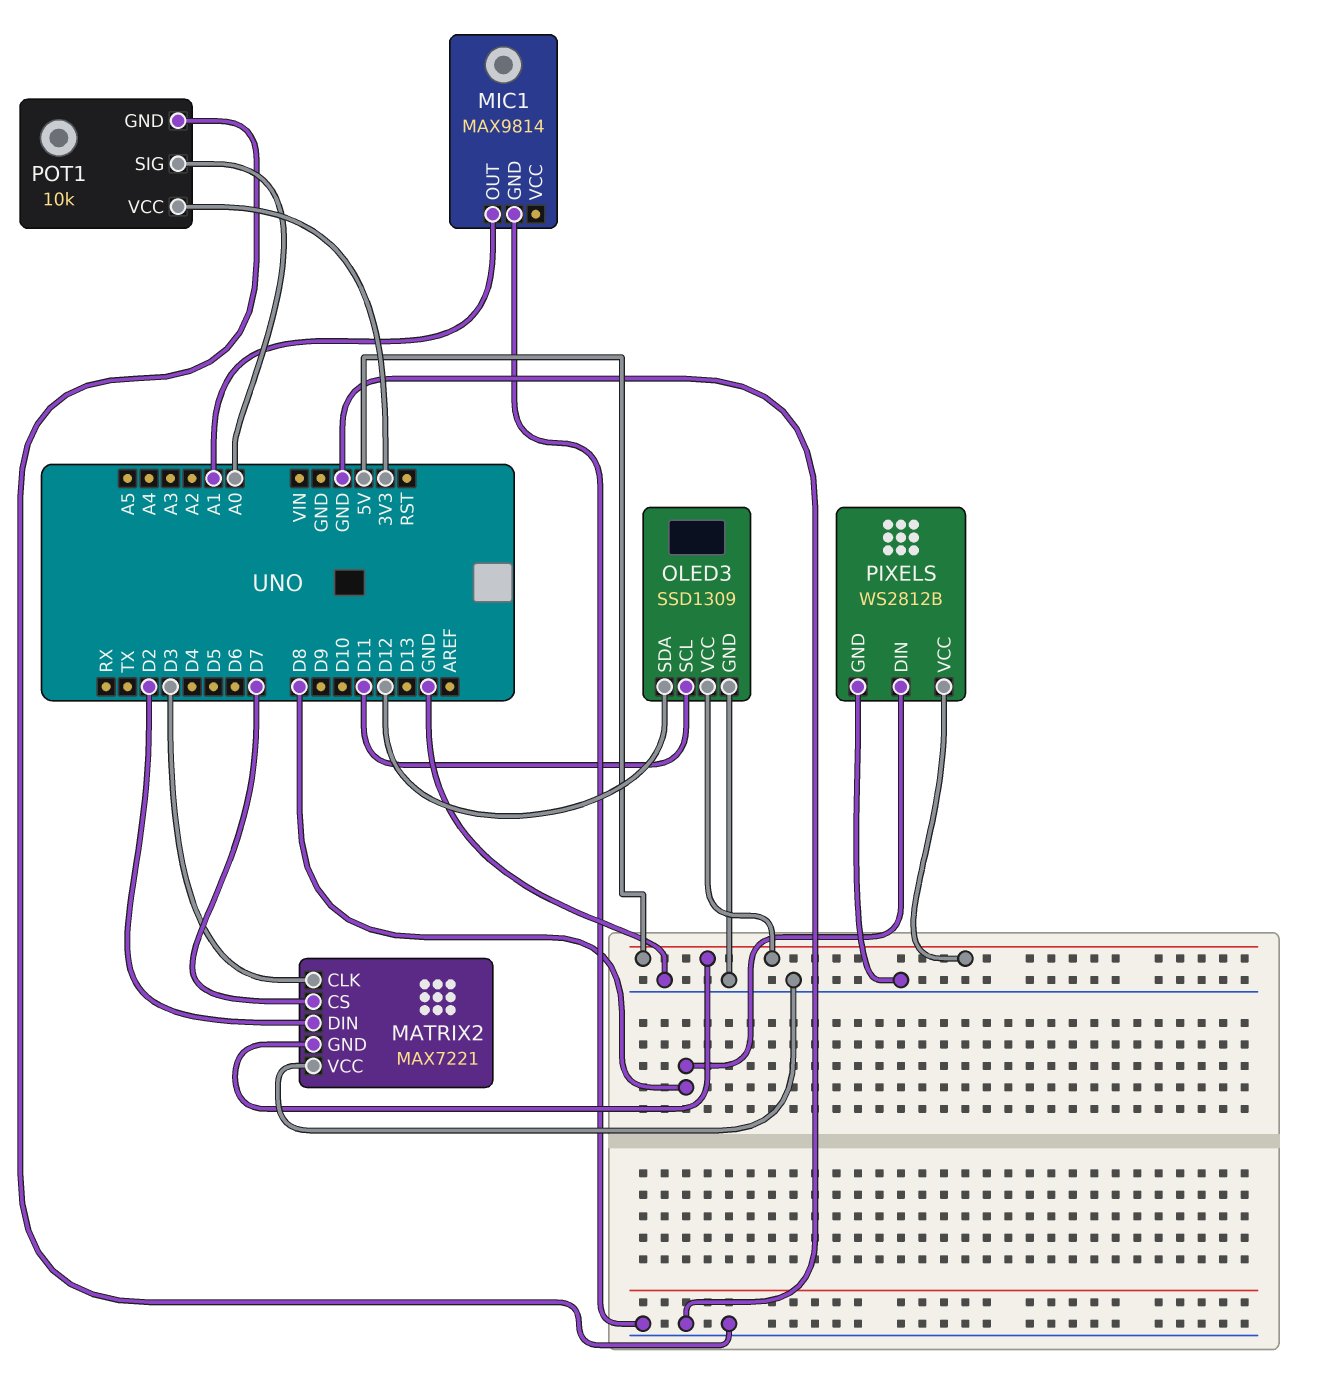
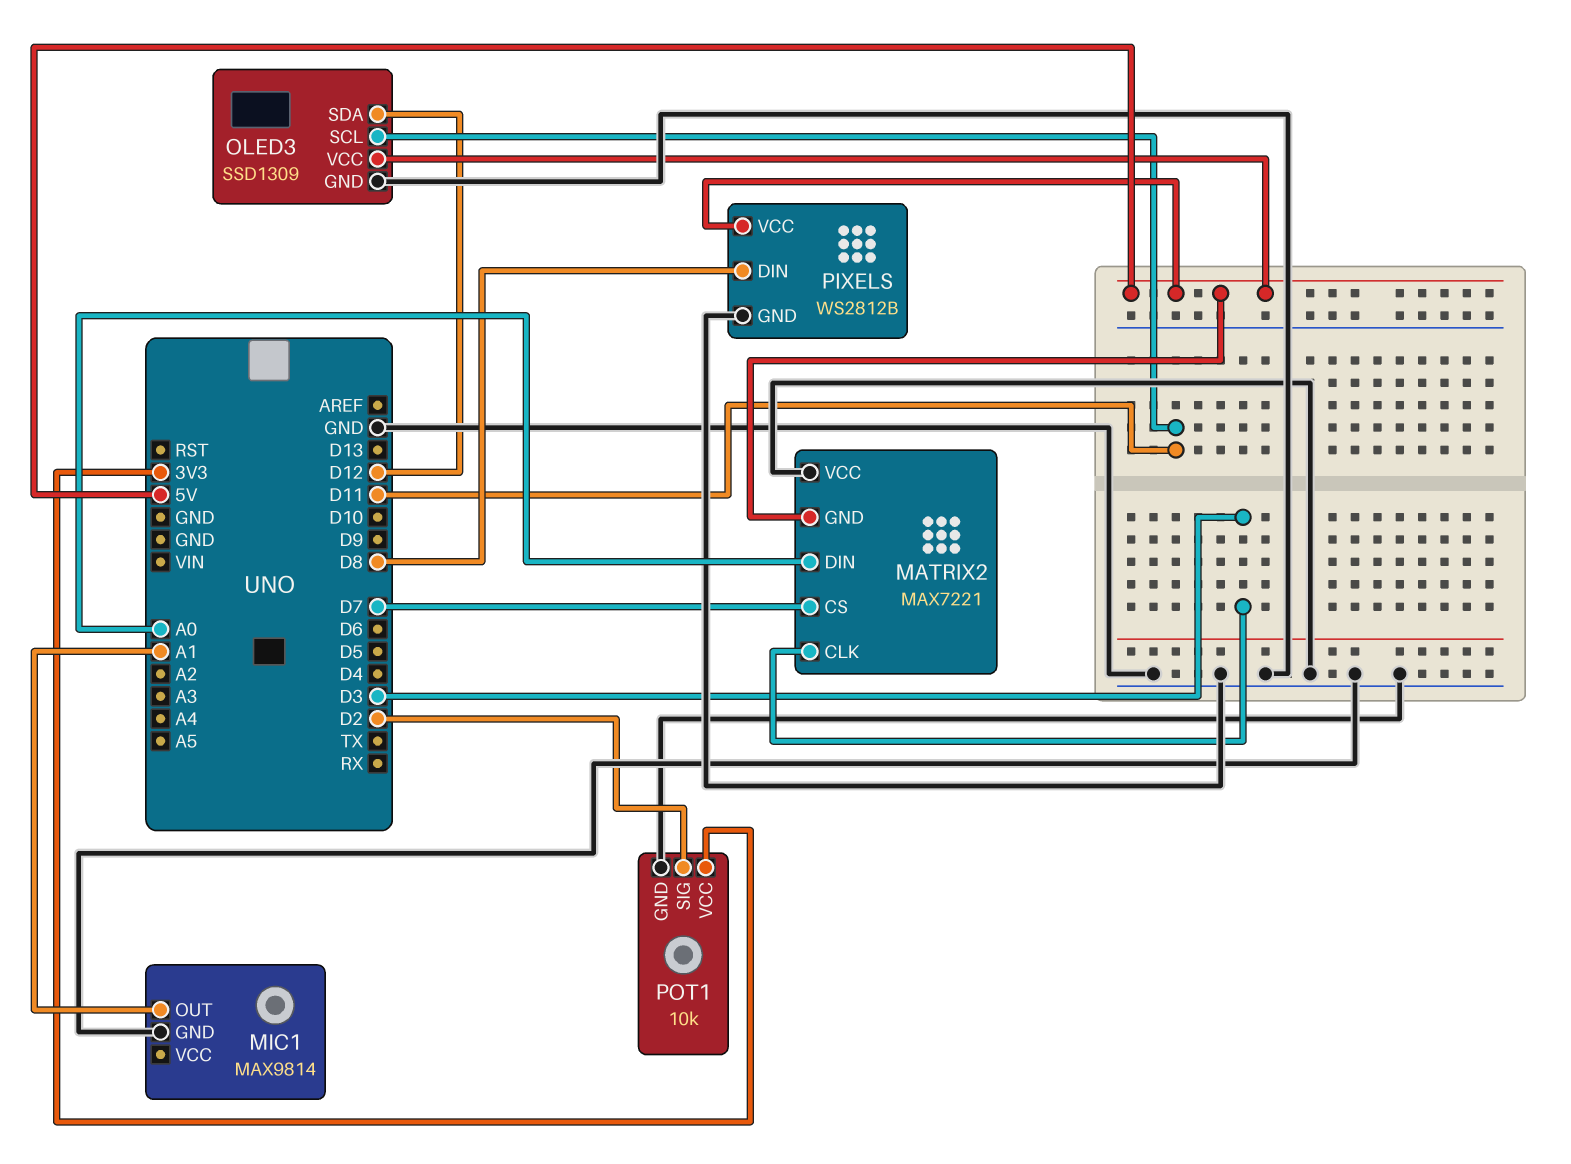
MATRIX2 pin DIN: D2 -> A0
POT1 pin SIG: A0 -> D2

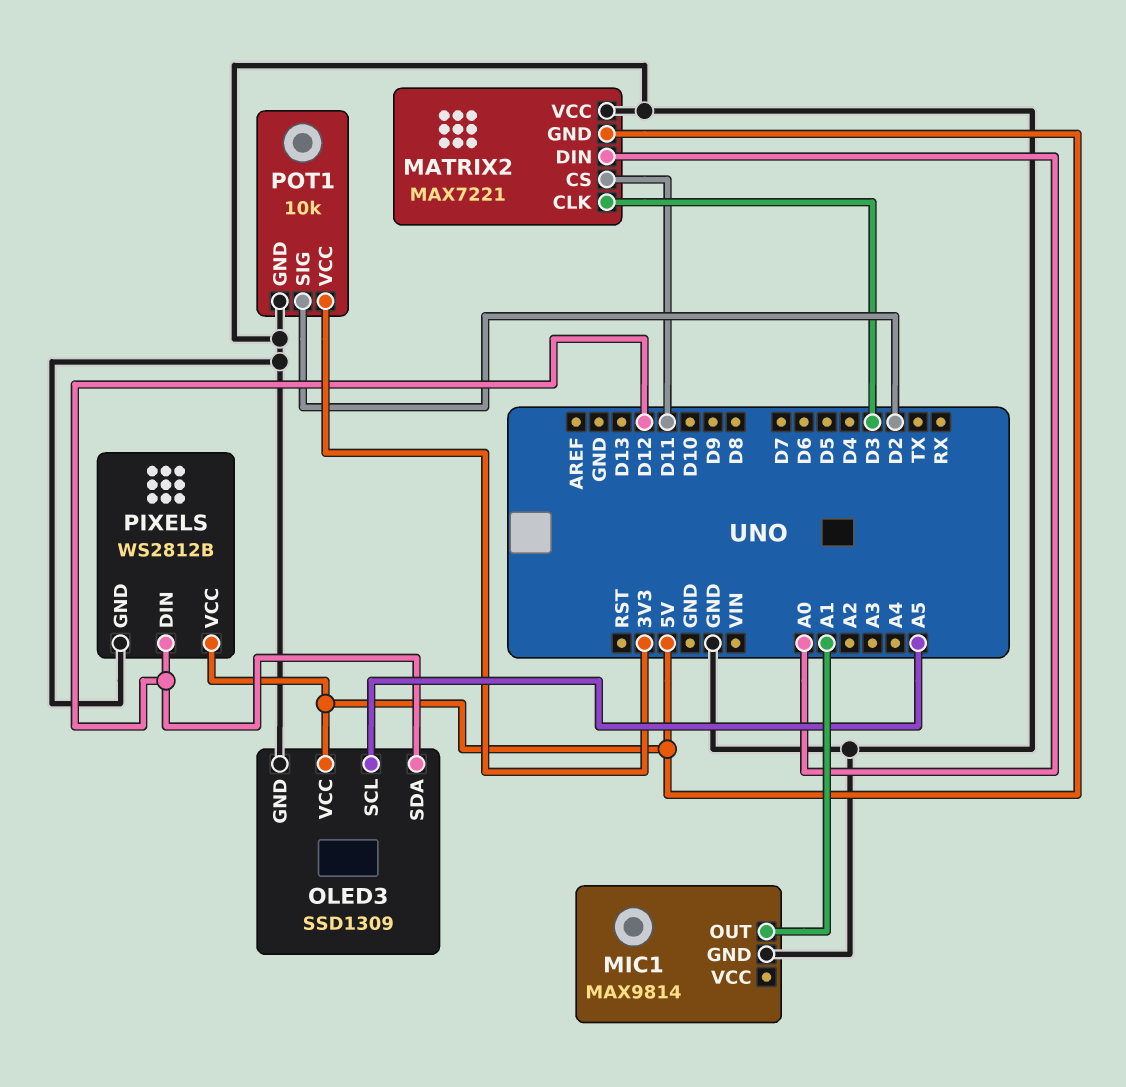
MATRIX2 pin CS: D7 -> D11
OLED3 pin SCL: D11 -> A5
PIXELS pin DIN: D8 -> D12

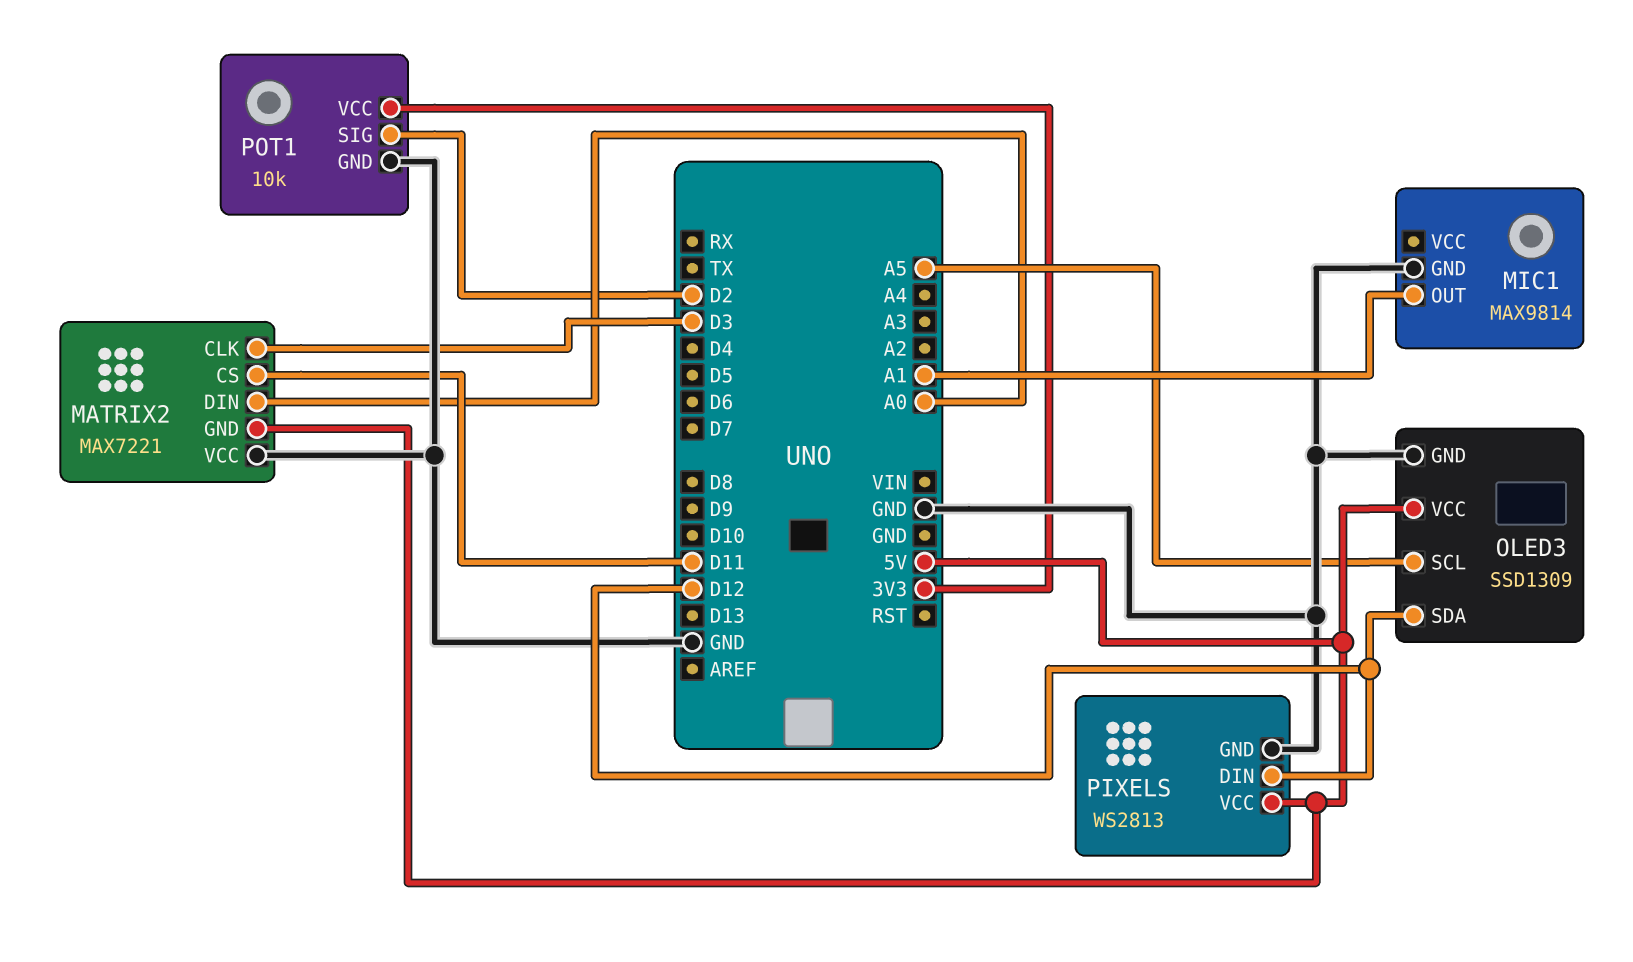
PIXELS: WS2812B -> WS2813

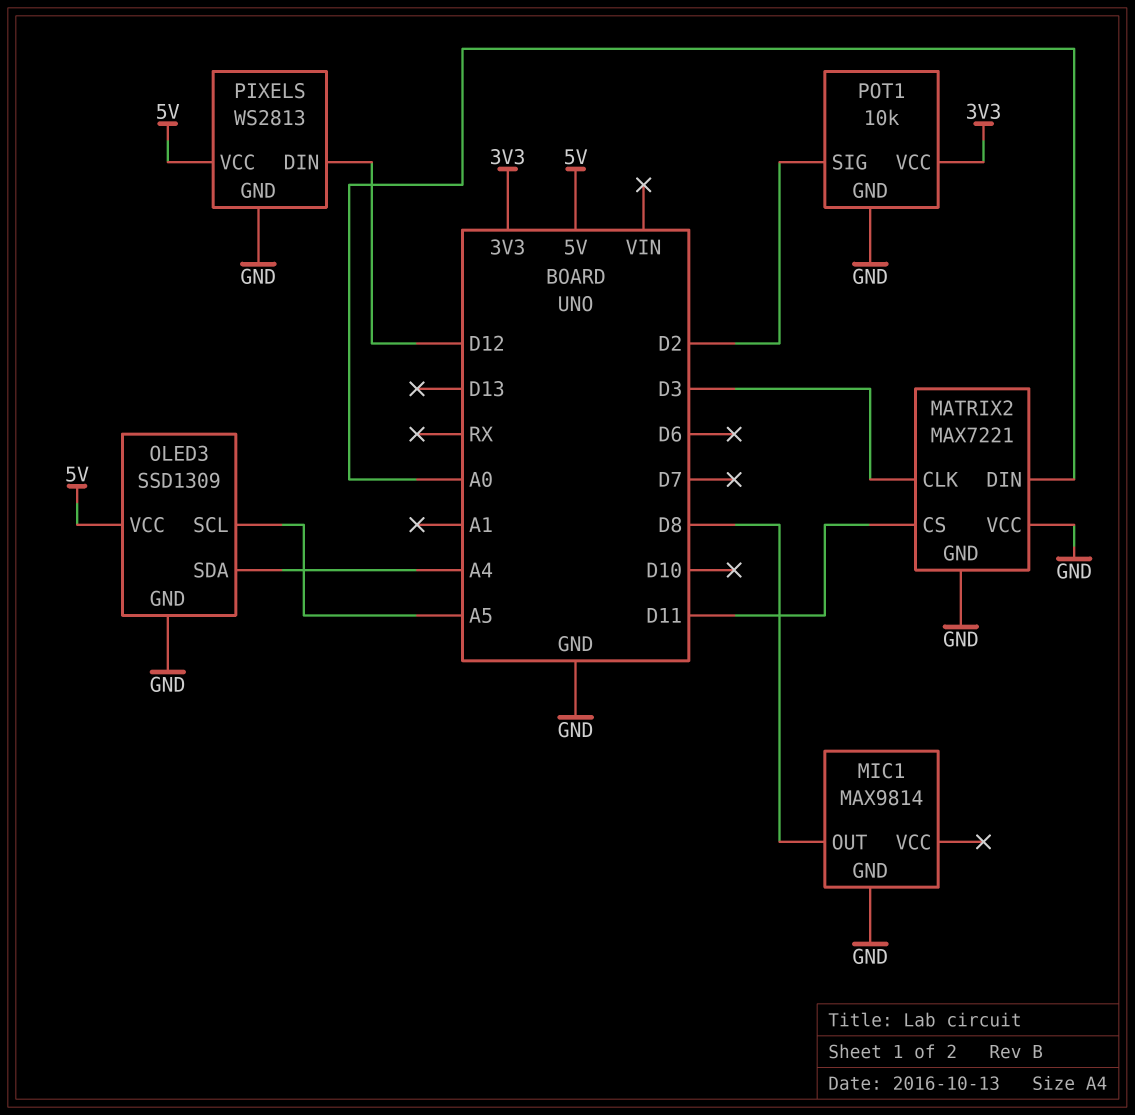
MATRIX2 pin GND: 5V -> GND
MIC1 pin OUT: A1 -> D8
OLED3 pin SDA: D12 -> A4

